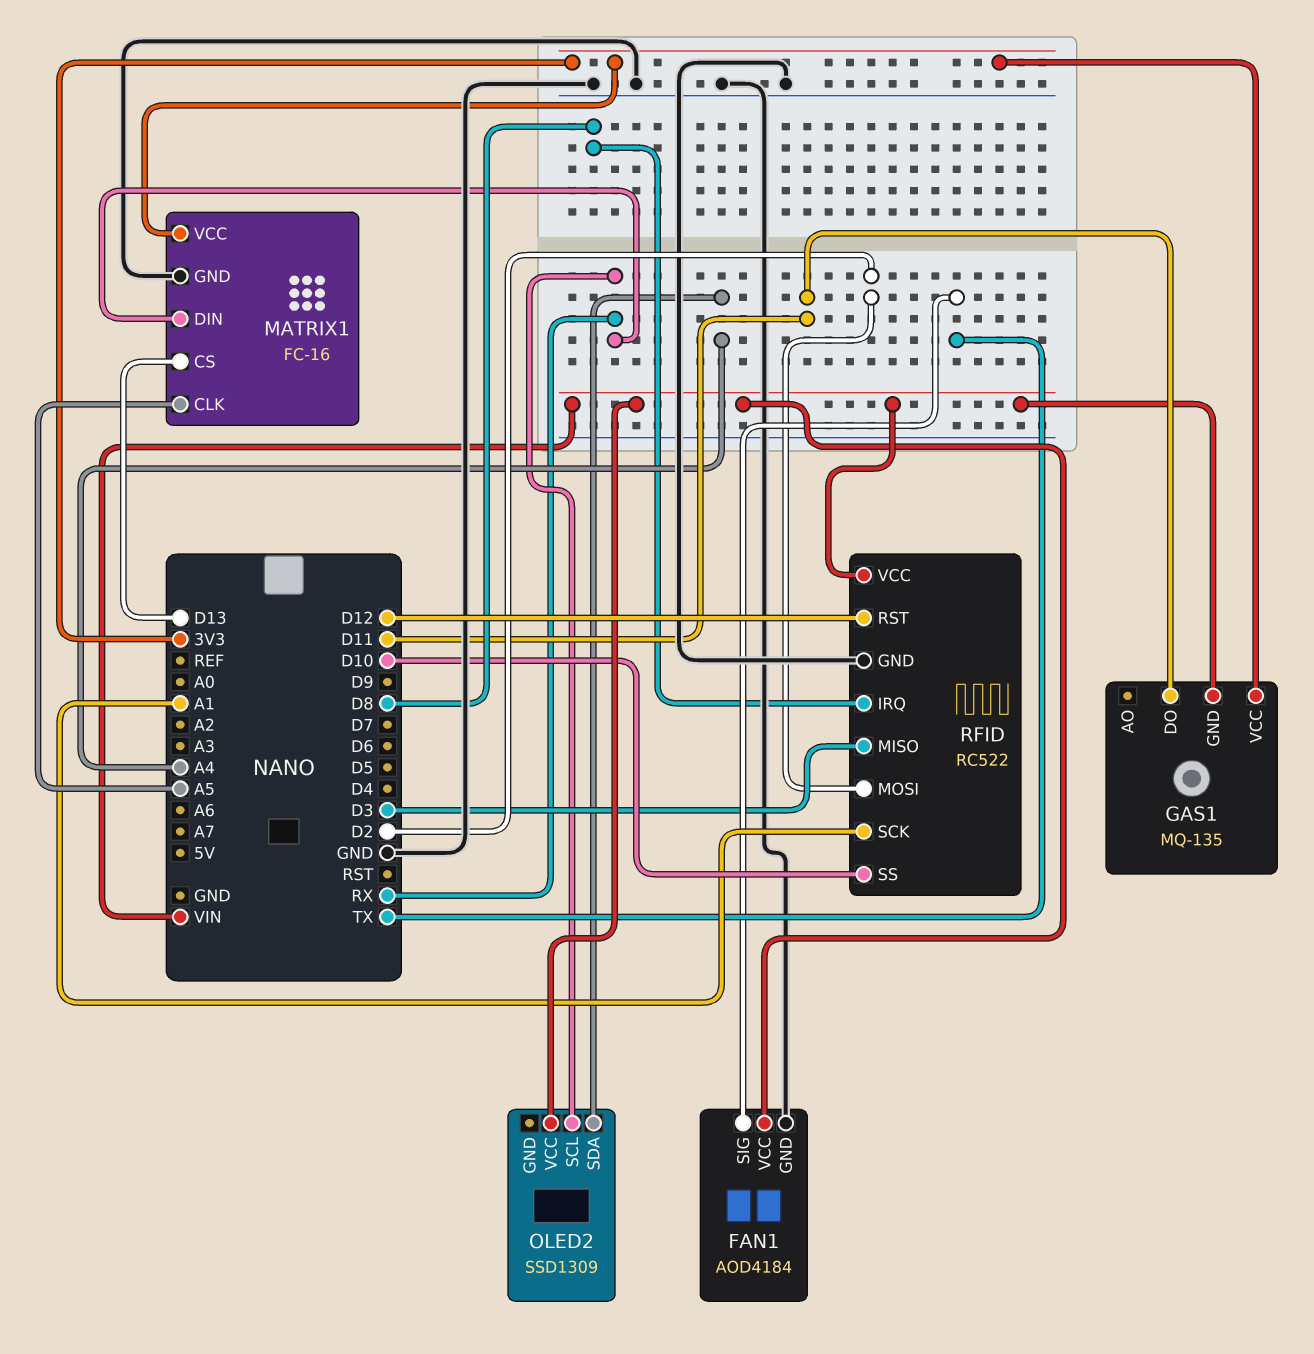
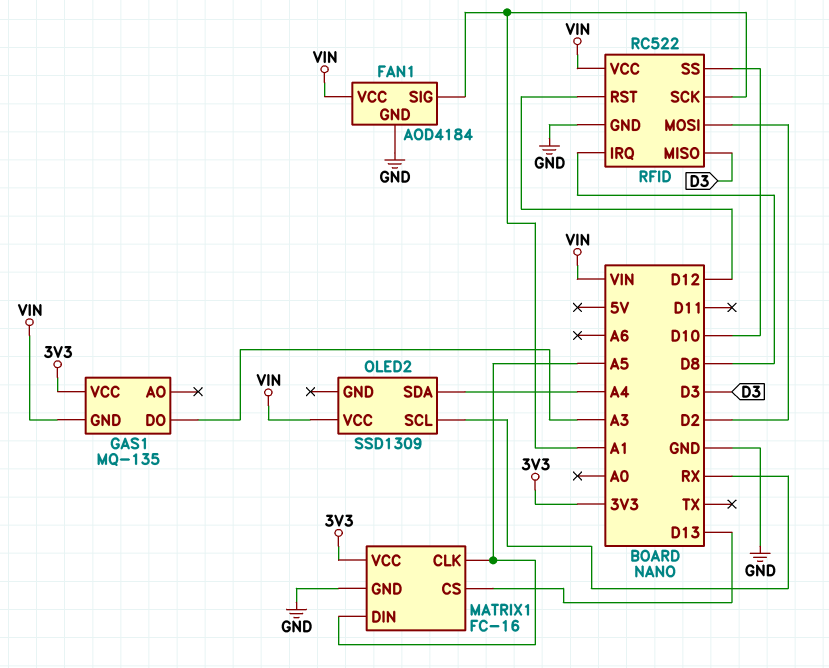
FAN1 pin SIG: TX -> A1
GAS1 pin DO: D11 -> A3
MATRIX1 pin DIN: RX -> A5

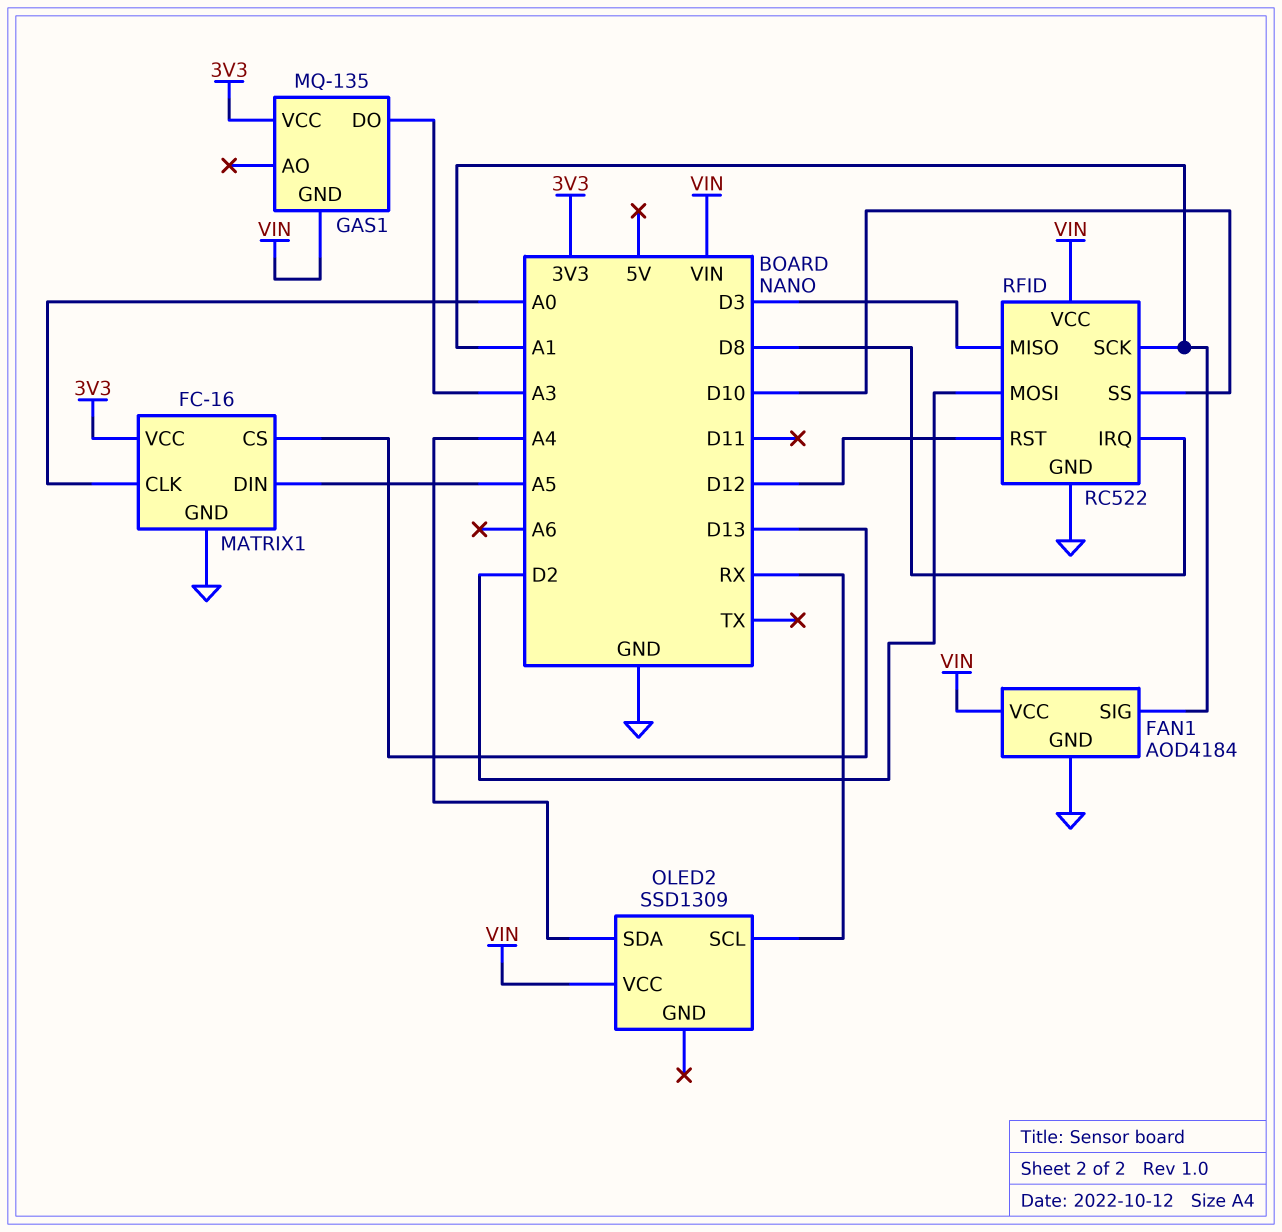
MATRIX1 pin CLK: A5 -> A0

